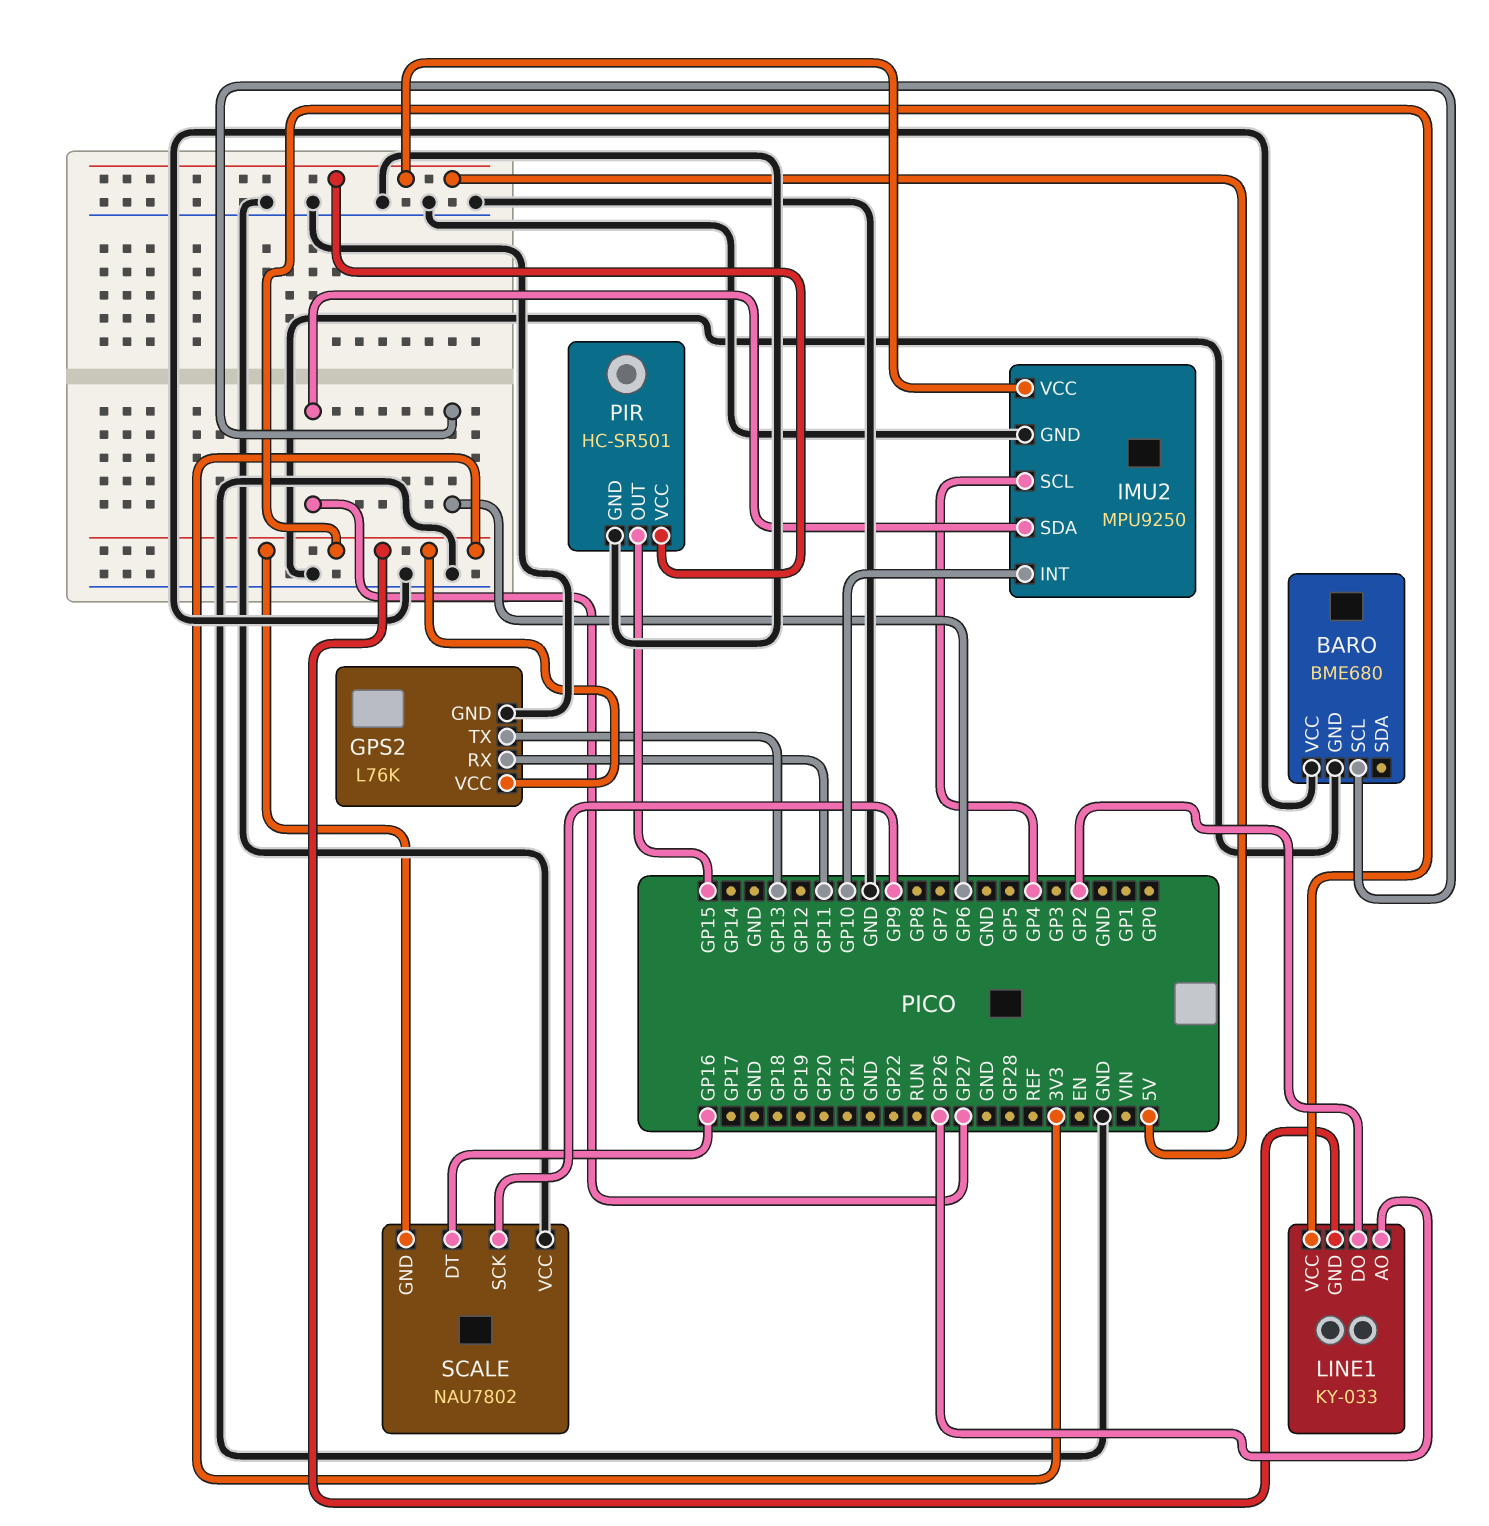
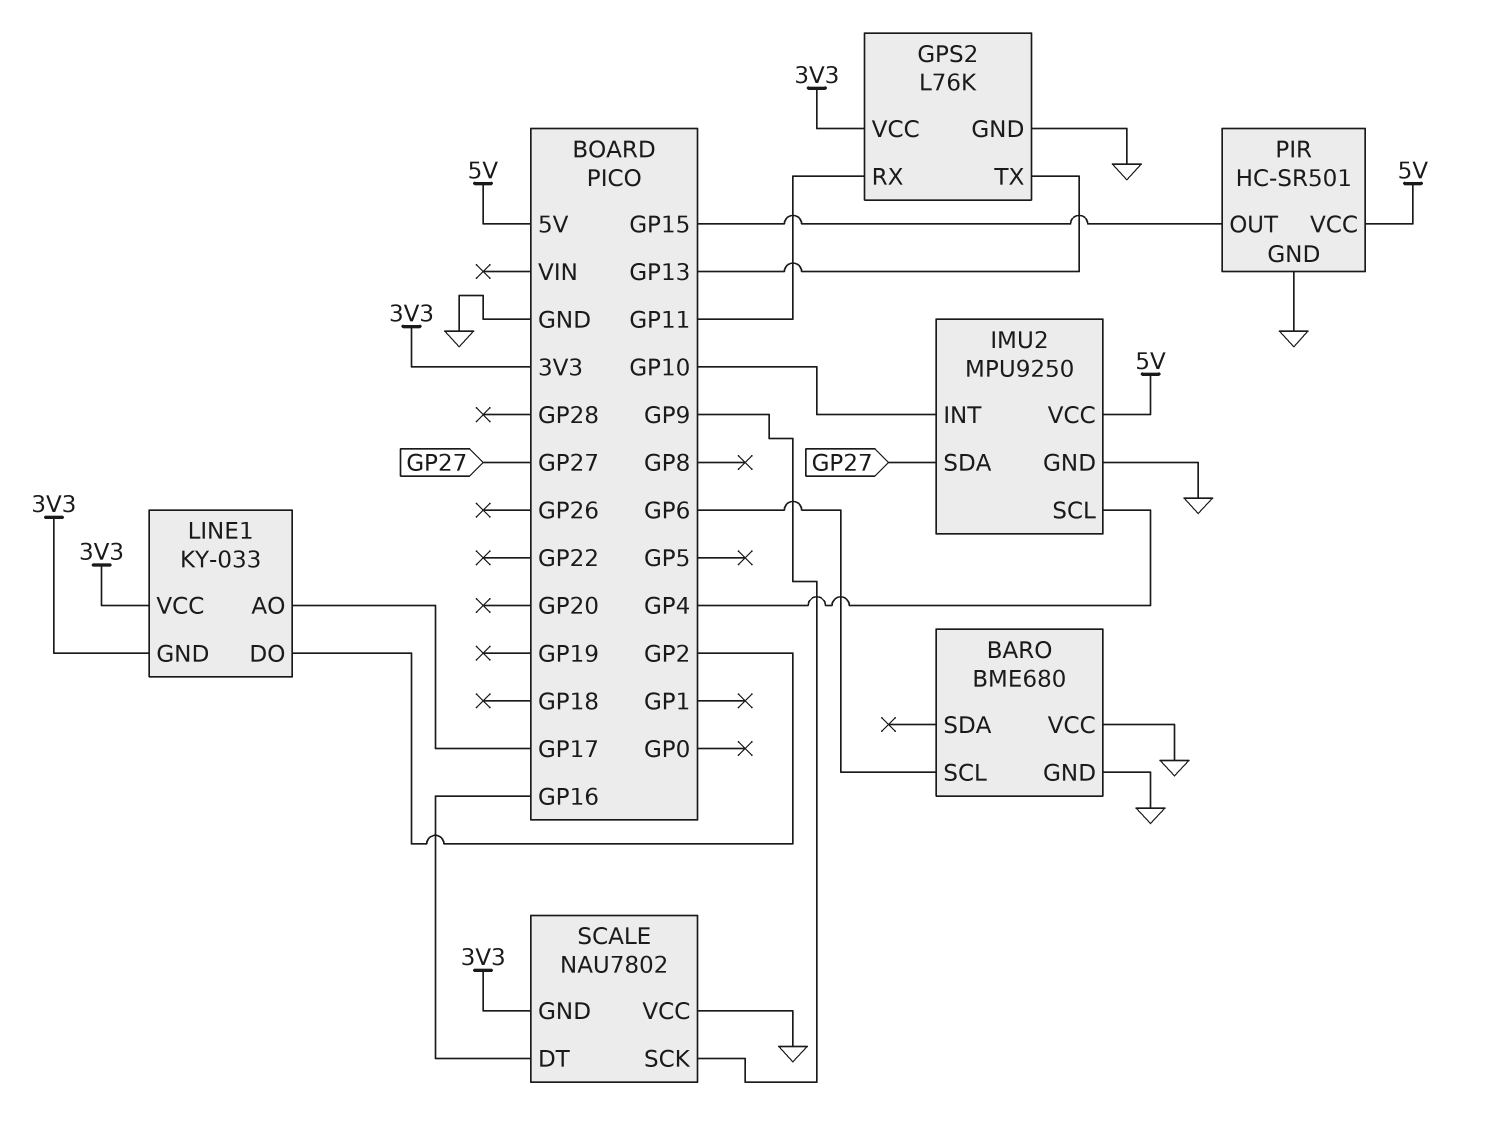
LINE1 pin AO: GP26 -> GP17

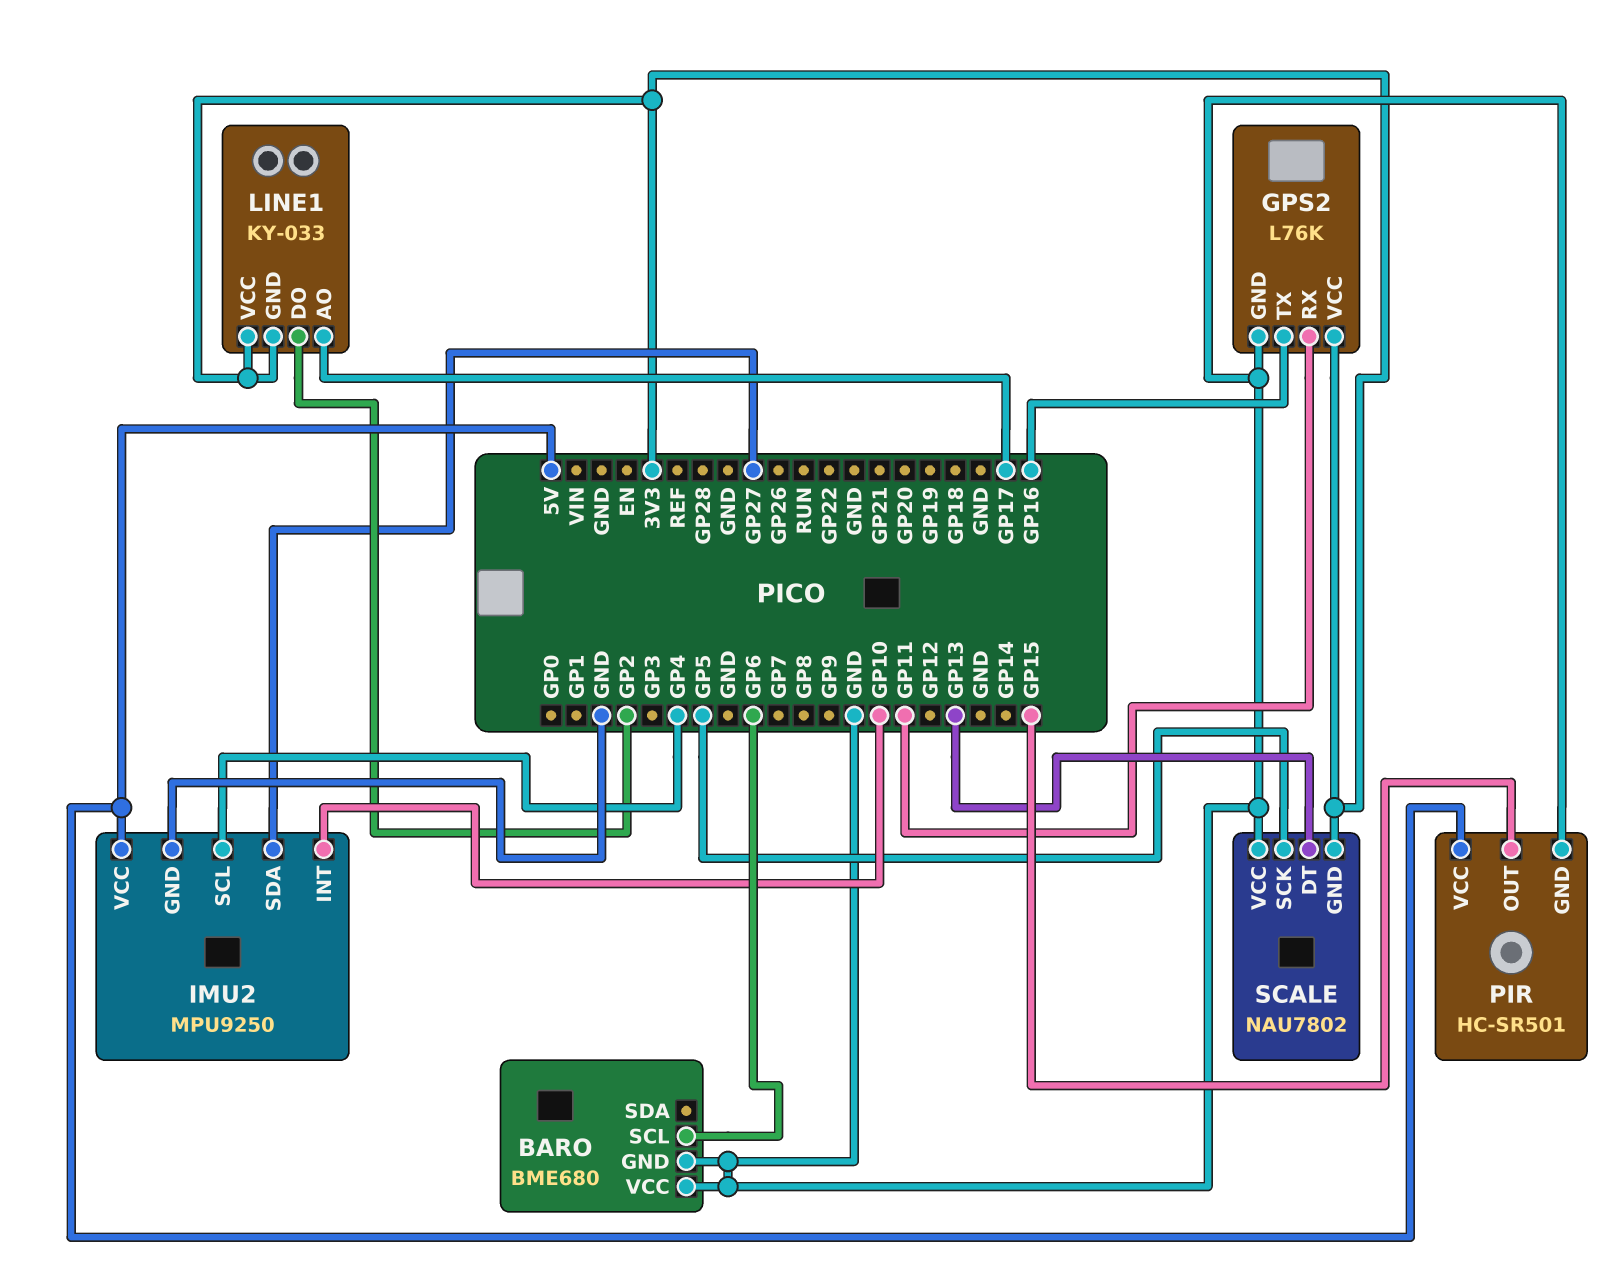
GPS2 pin TX: GP13 -> GP16
SCALE pin DT: GP16 -> GP13
SCALE pin SCK: GP9 -> GP5

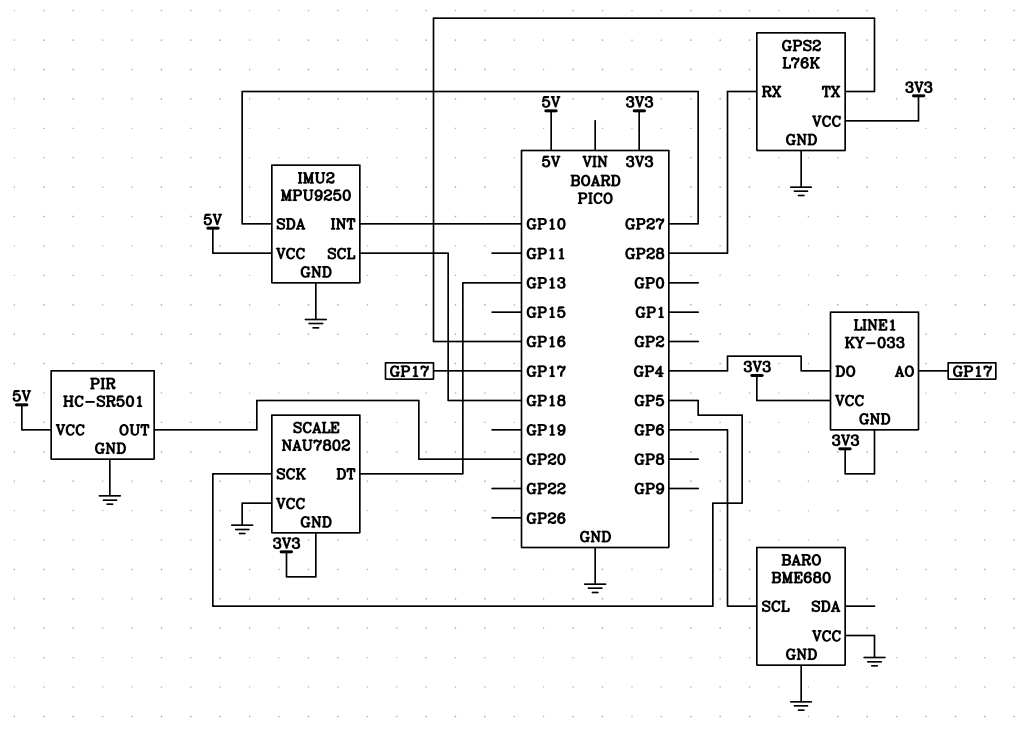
GPS2 pin RX: GP11 -> GP28
IMU2 pin SCL: GP4 -> GP18
LINE1 pin DO: GP2 -> GP4
PIR pin OUT: GP15 -> GP20

